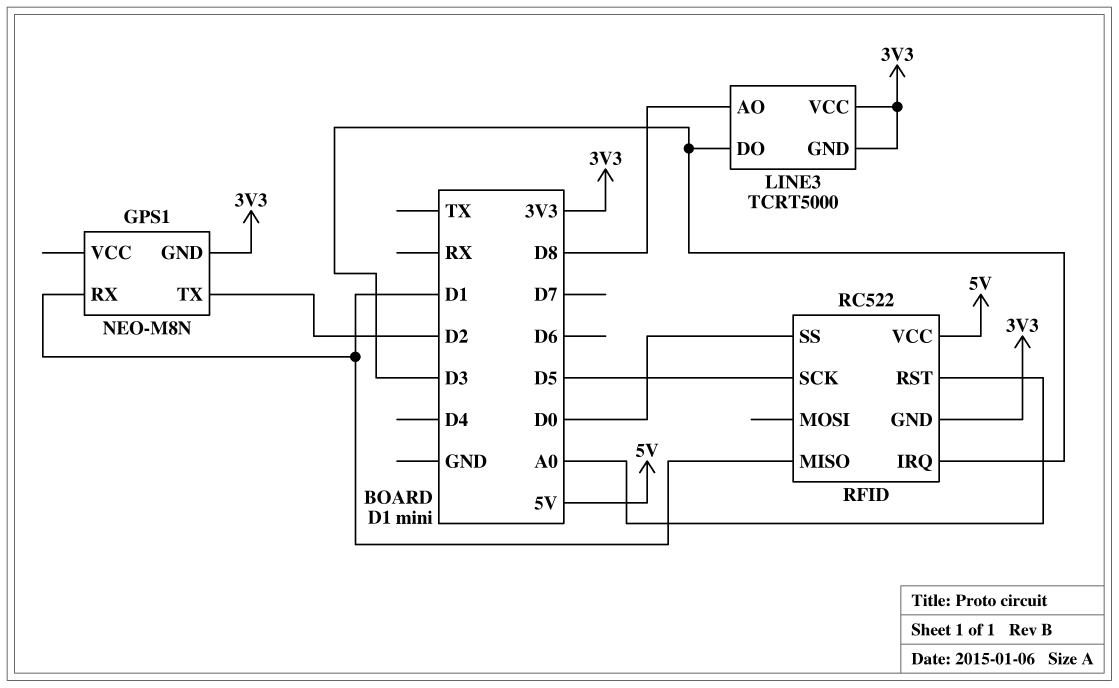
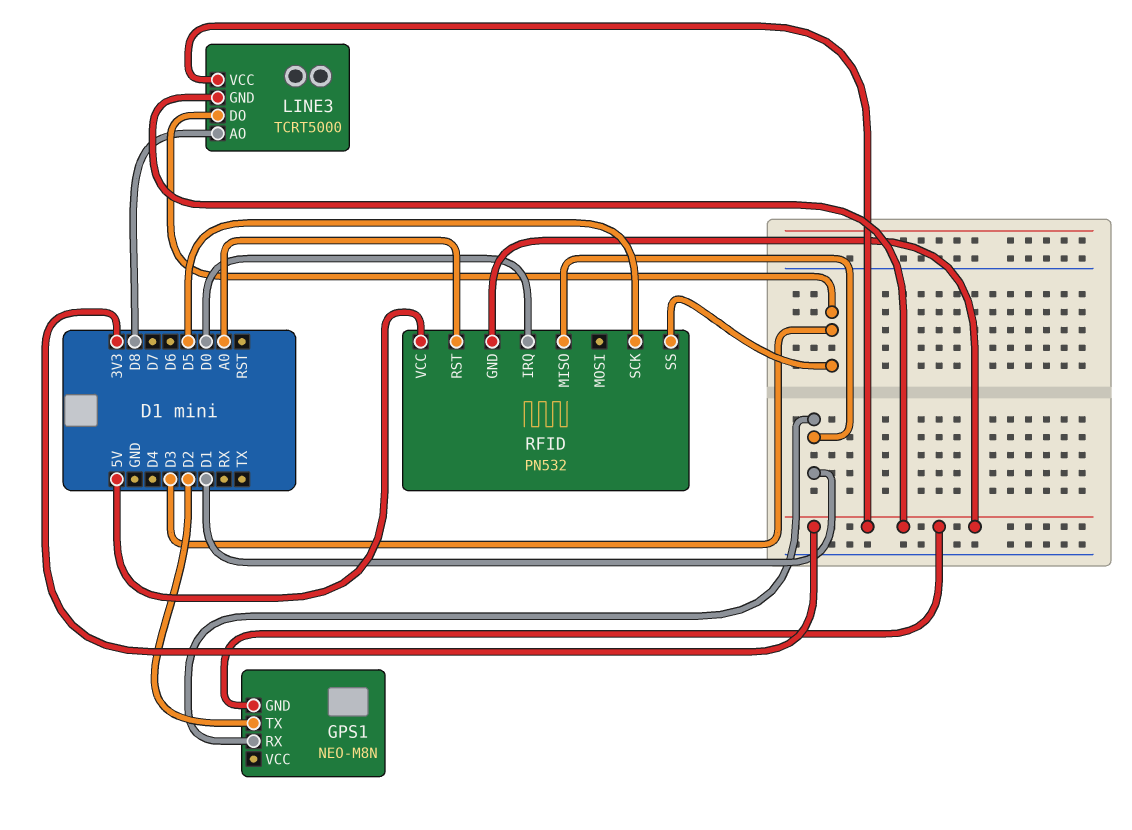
RFID: RC522 -> PN532
RFID pin IRQ: D3 -> D0
RFID pin SS: D0 -> D3

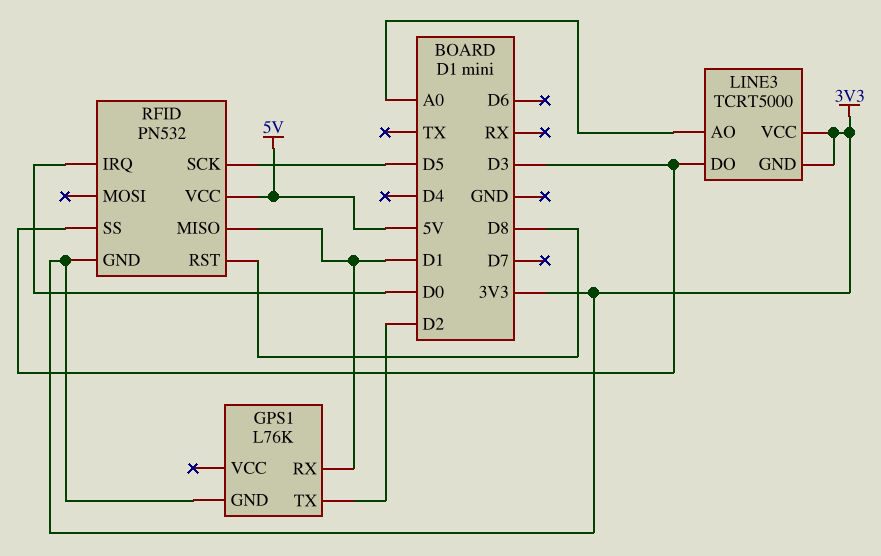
GPS1: NEO-M8N -> L76K
LINE3 pin AO: D8 -> A0
RFID pin RST: A0 -> D8

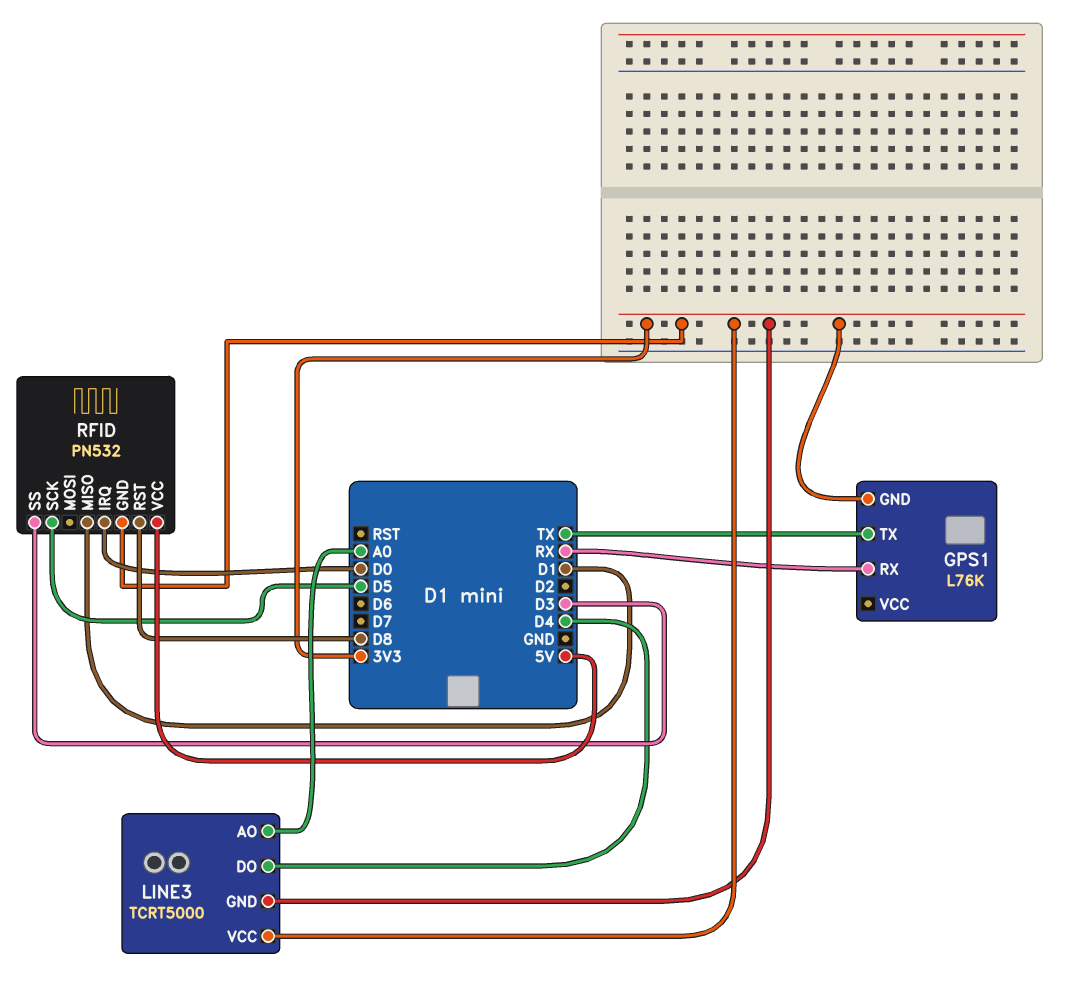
GPS1 pin RX: D1 -> RX
GPS1 pin TX: D2 -> TX
LINE3 pin DO: D3 -> D4

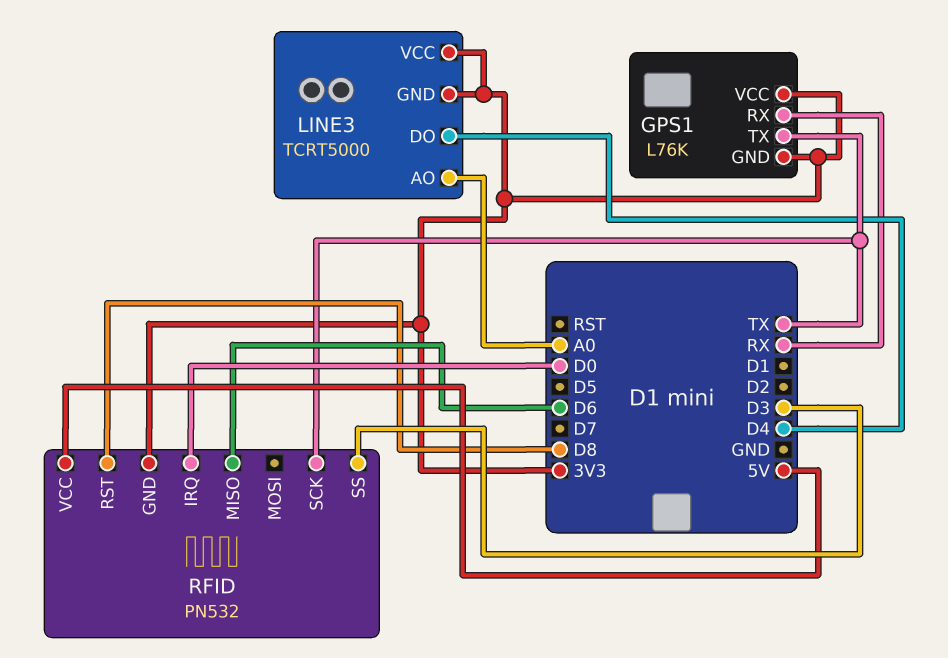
GPS1 pin VCC: none -> 3V3
RFID pin MISO: D1 -> D6
RFID pin SCK: D5 -> TX

